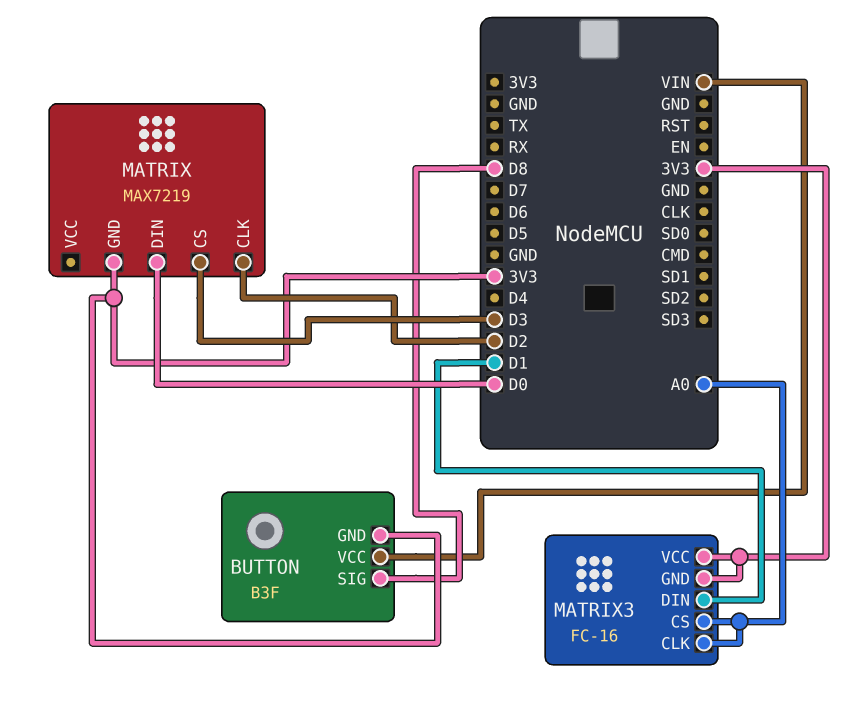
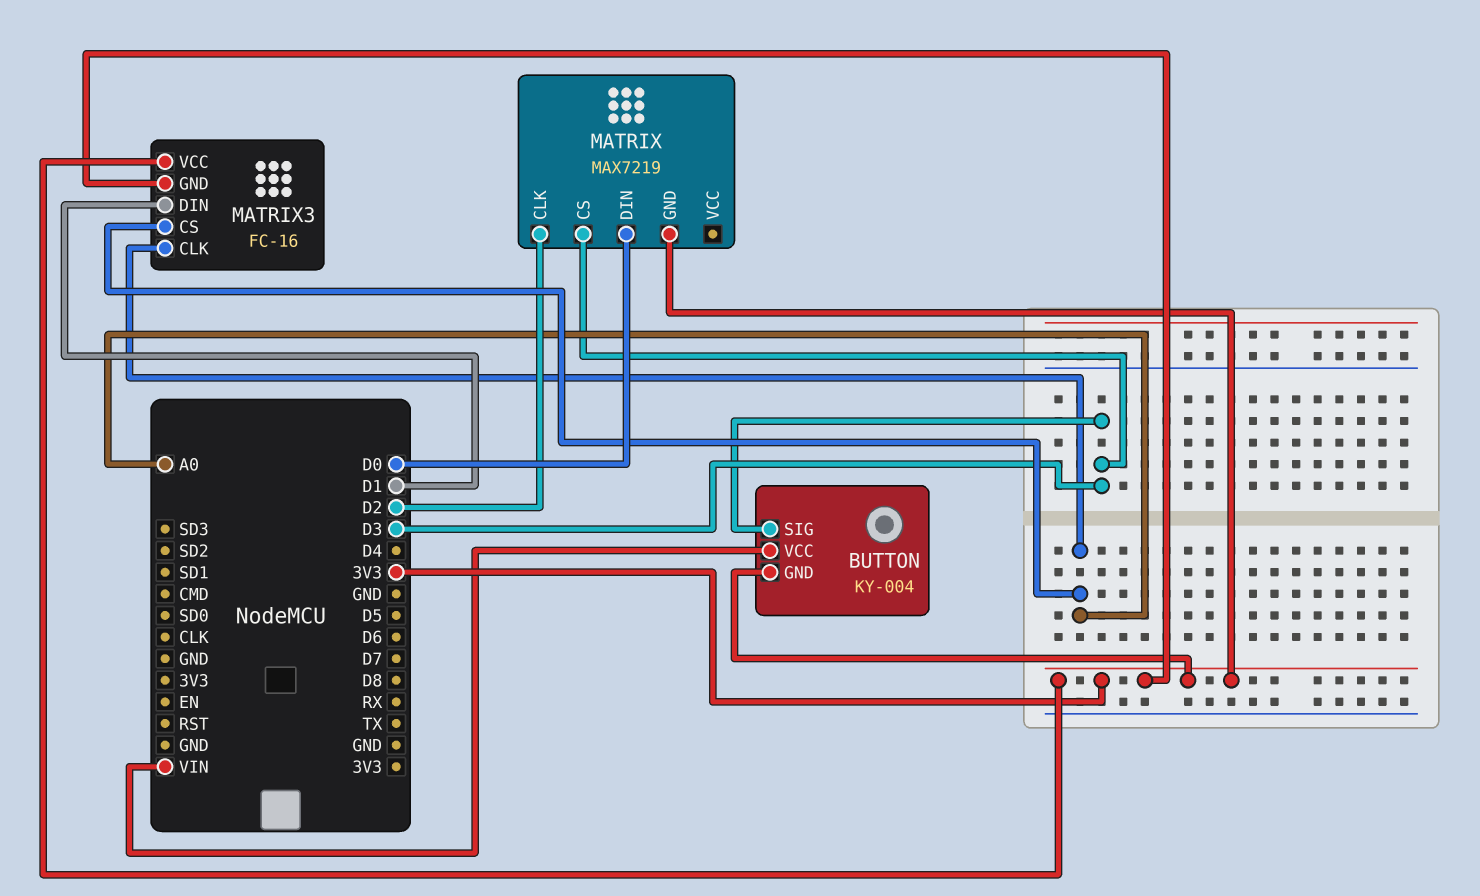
BUTTON: B3F -> KY-004
BUTTON pin SIG: D8 -> D3

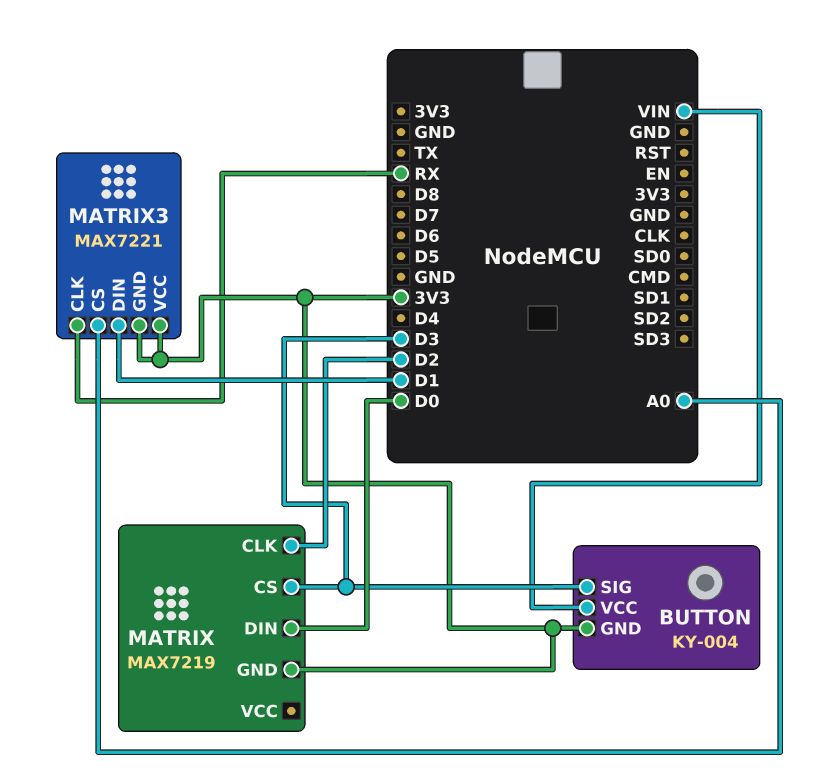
MATRIX3: FC-16 -> MAX7221
MATRIX3 pin CLK: A0 -> RX

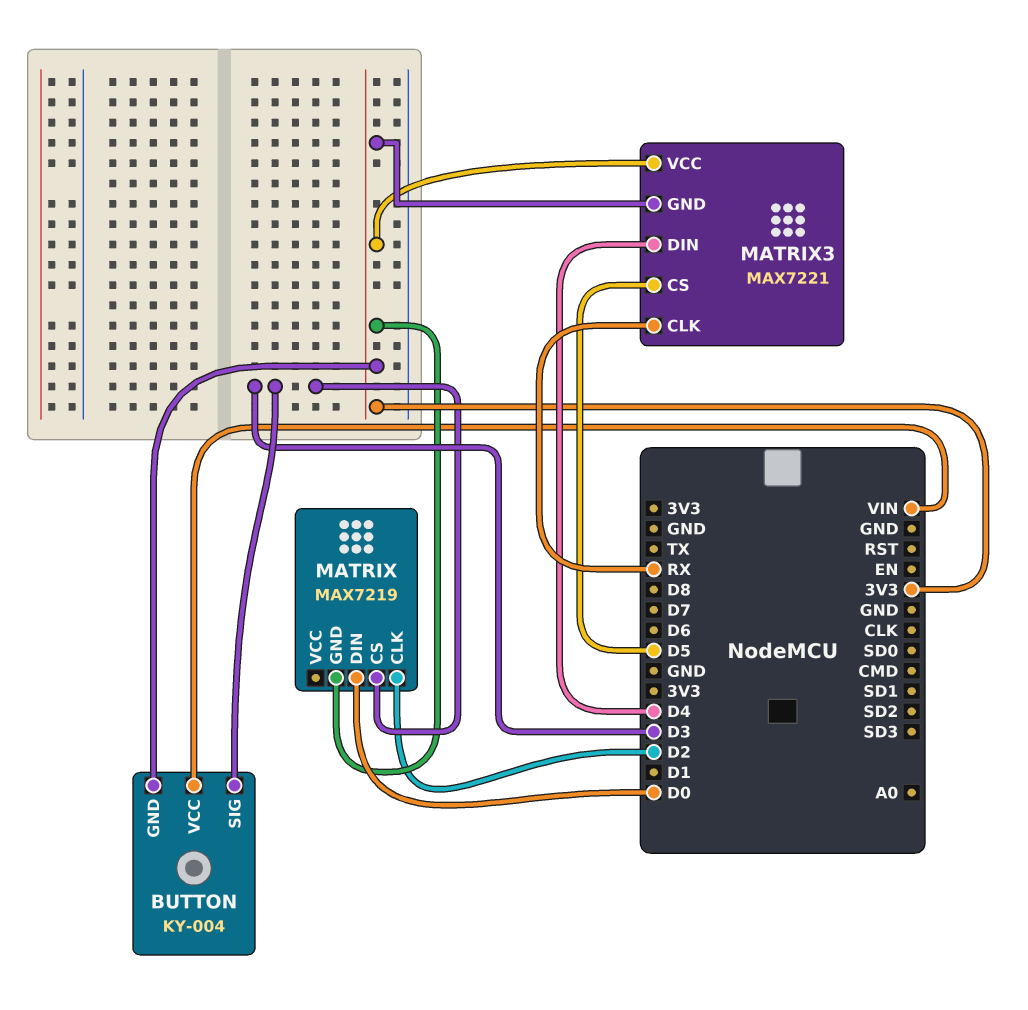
MATRIX3 pin CS: A0 -> D5
MATRIX3 pin DIN: D1 -> D4

